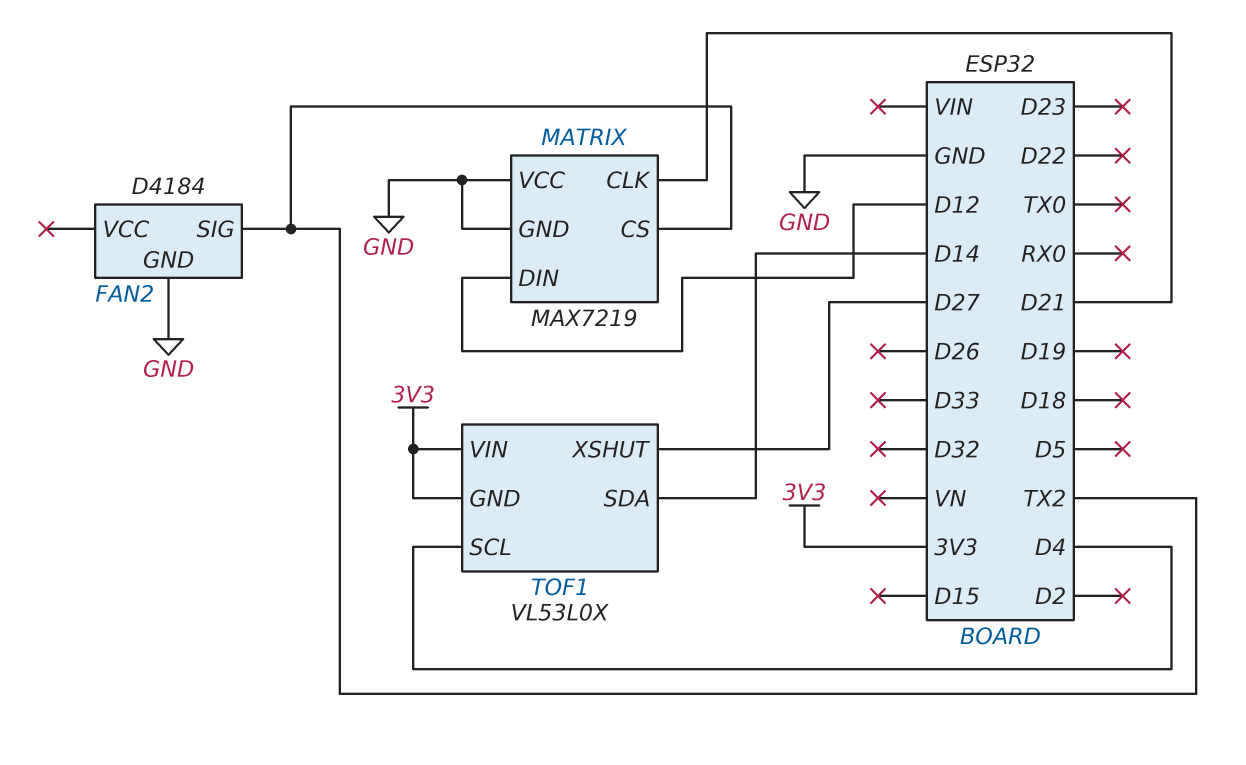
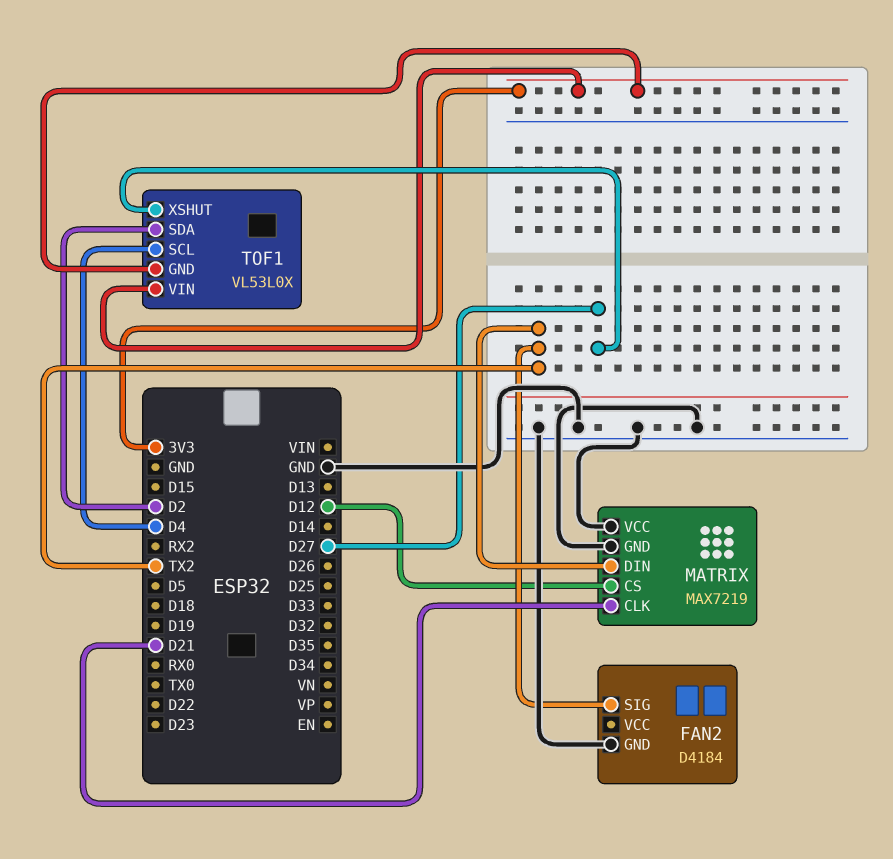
MATRIX pin CS: TX2 -> D12
MATRIX pin DIN: D12 -> TX2
TOF1 pin SDA: D14 -> D2

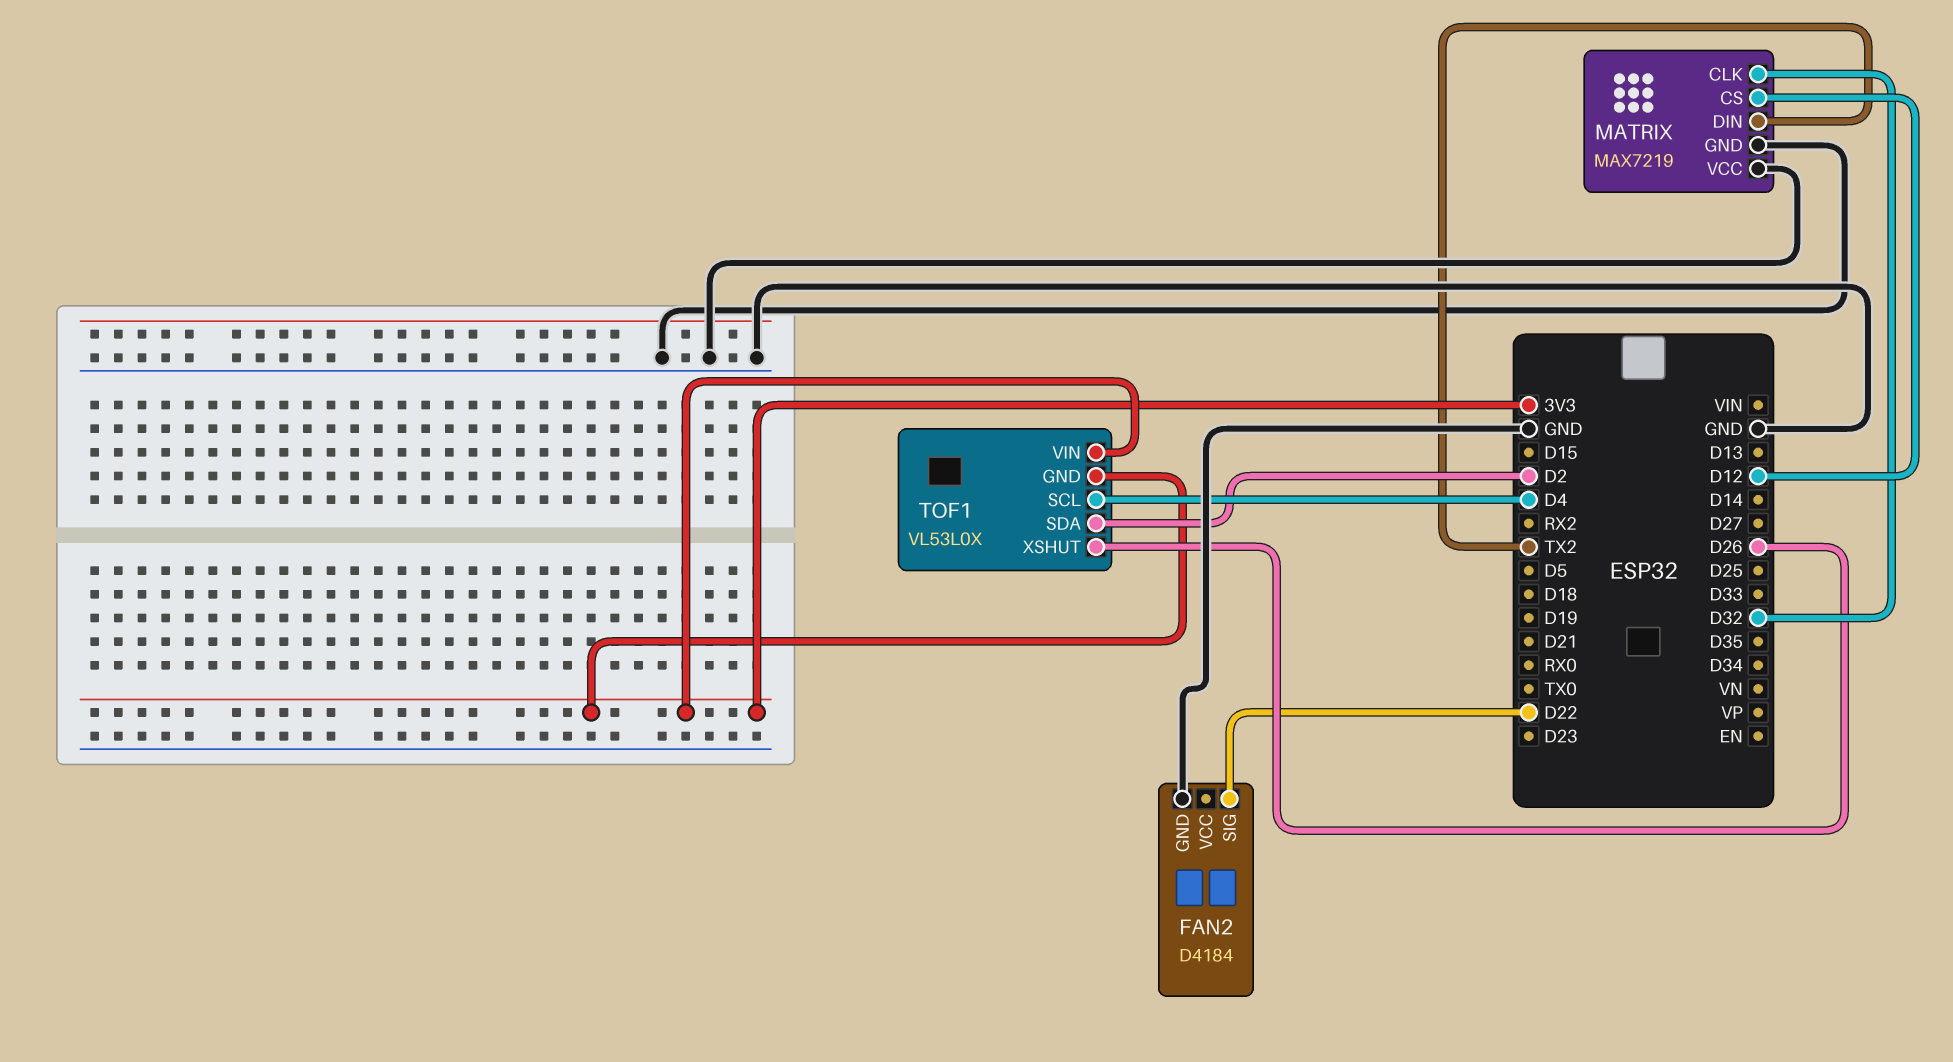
FAN2 pin SIG: TX2 -> D22
MATRIX pin CLK: D21 -> D32
TOF1 pin XSHUT: D27 -> D26

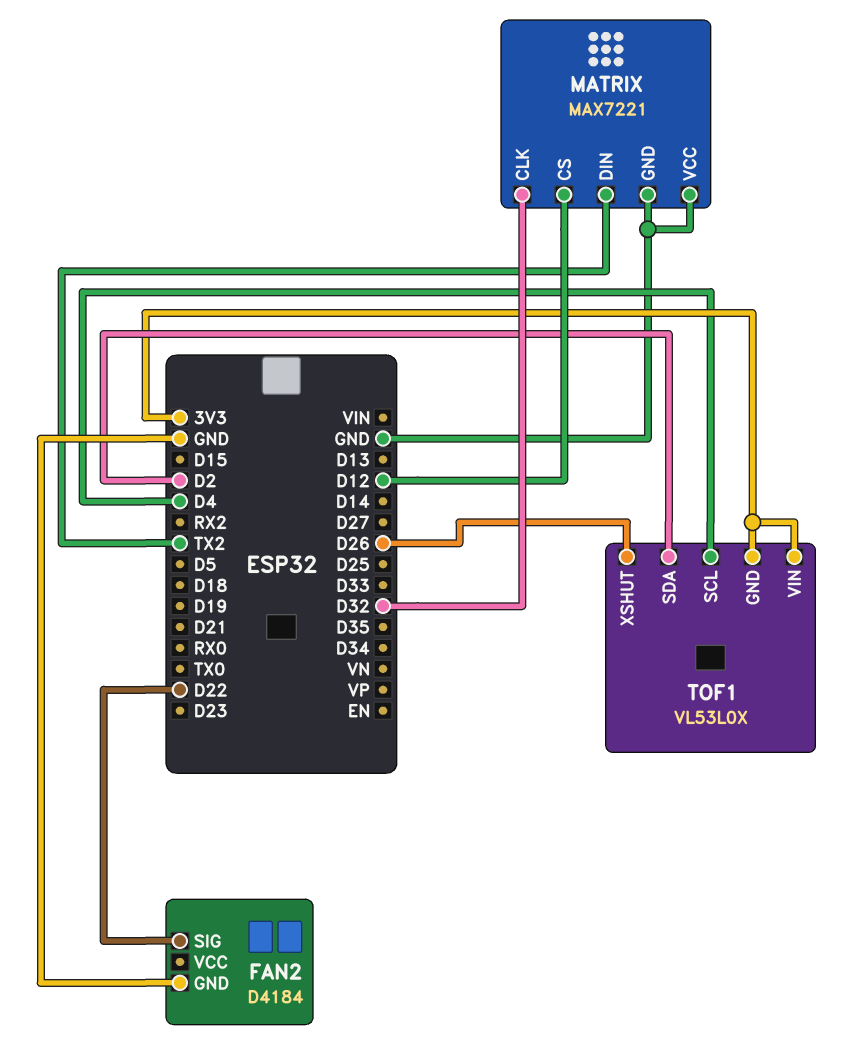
MATRIX: MAX7219 -> MAX7221

